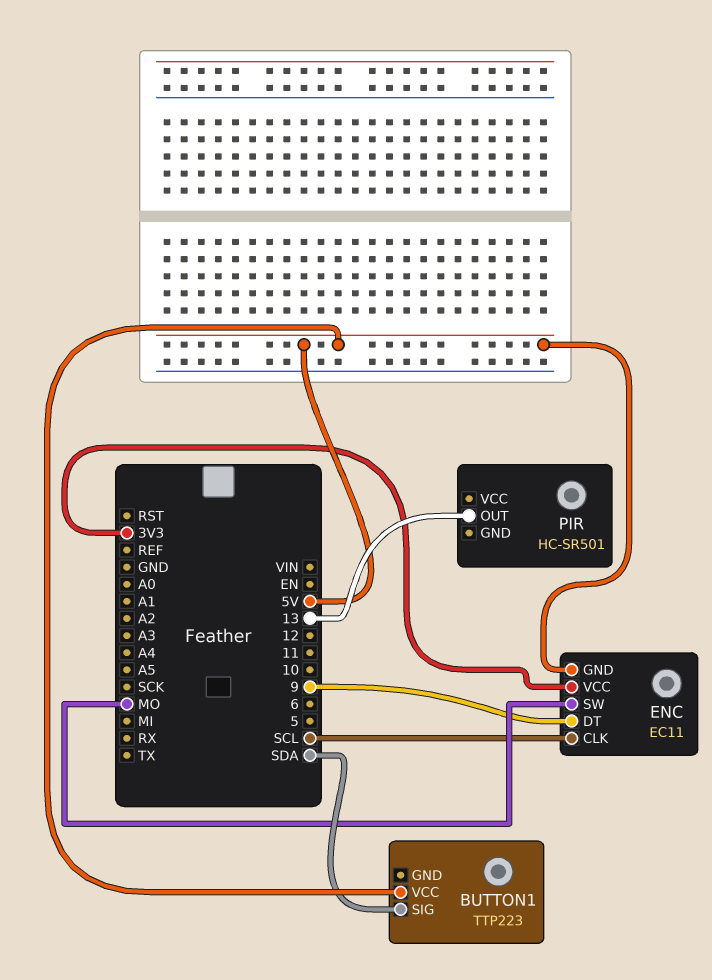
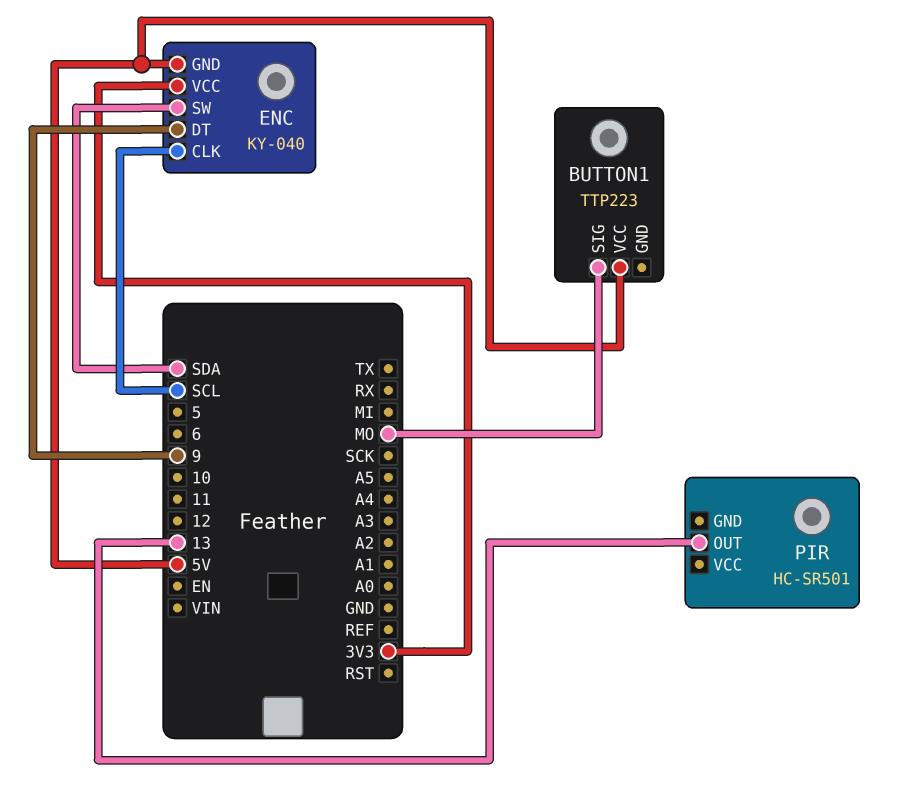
BUTTON1 pin SIG: SDA -> MO
ENC: EC11 -> KY-040
ENC pin SW: MO -> SDA

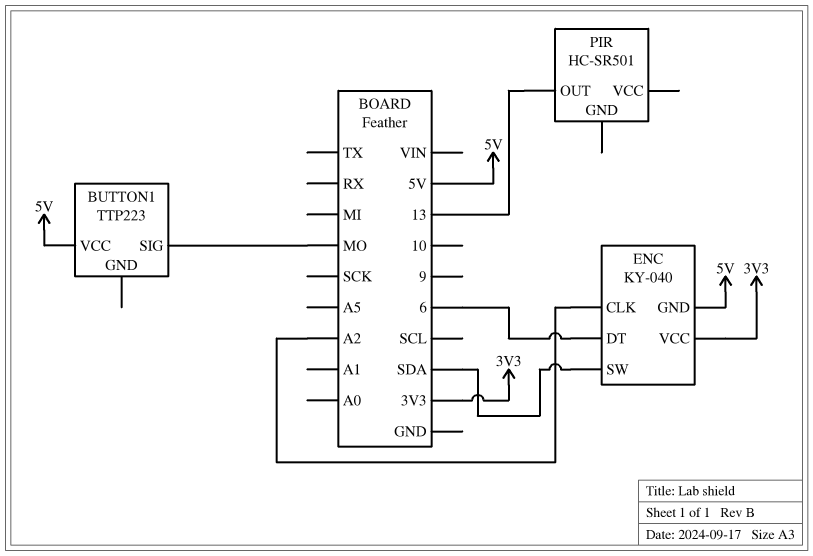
ENC pin CLK: SCL -> A2
ENC pin DT: 9 -> 6

